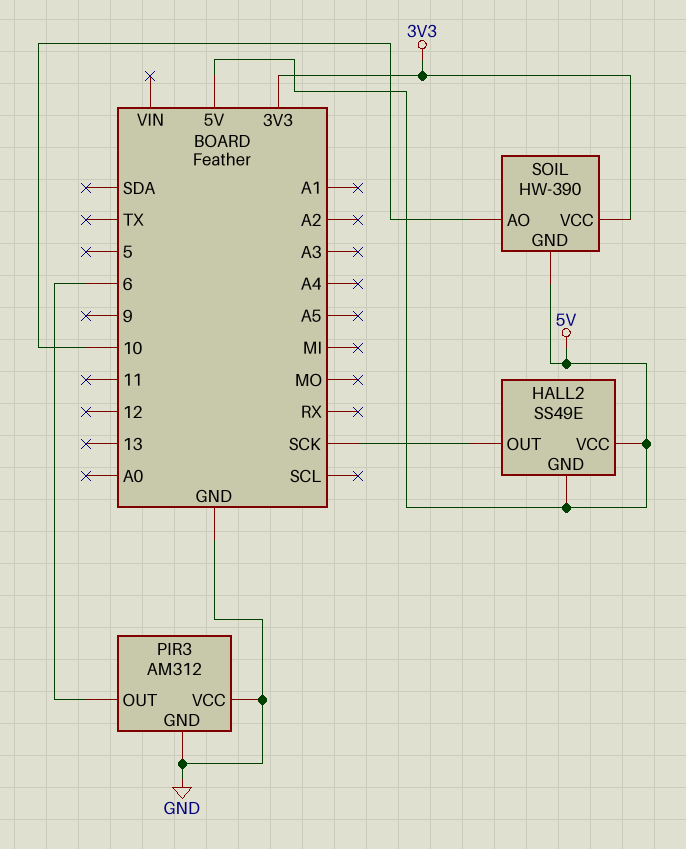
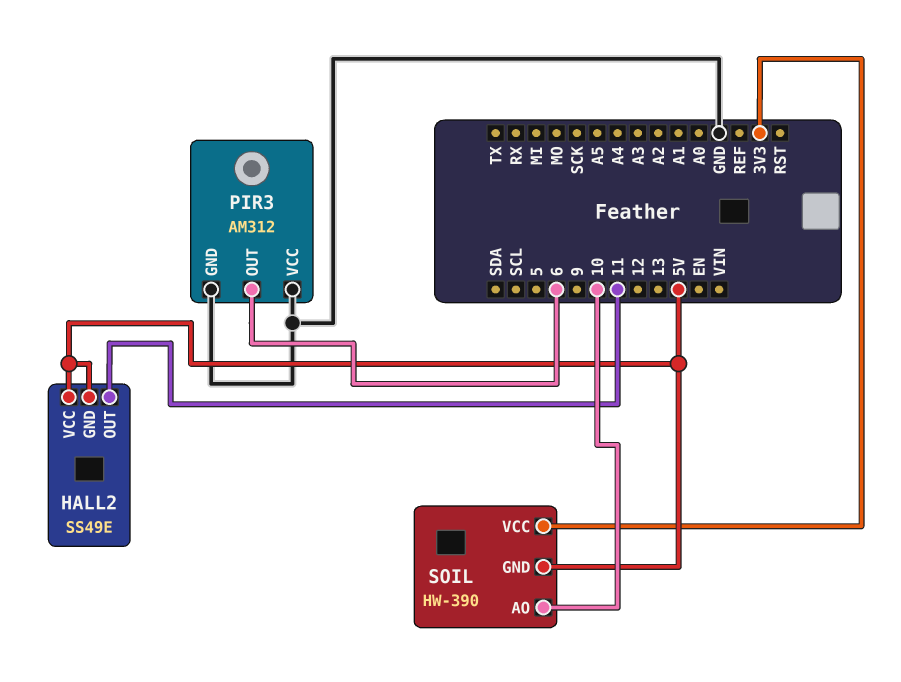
HALL2 pin OUT: SCK -> 11

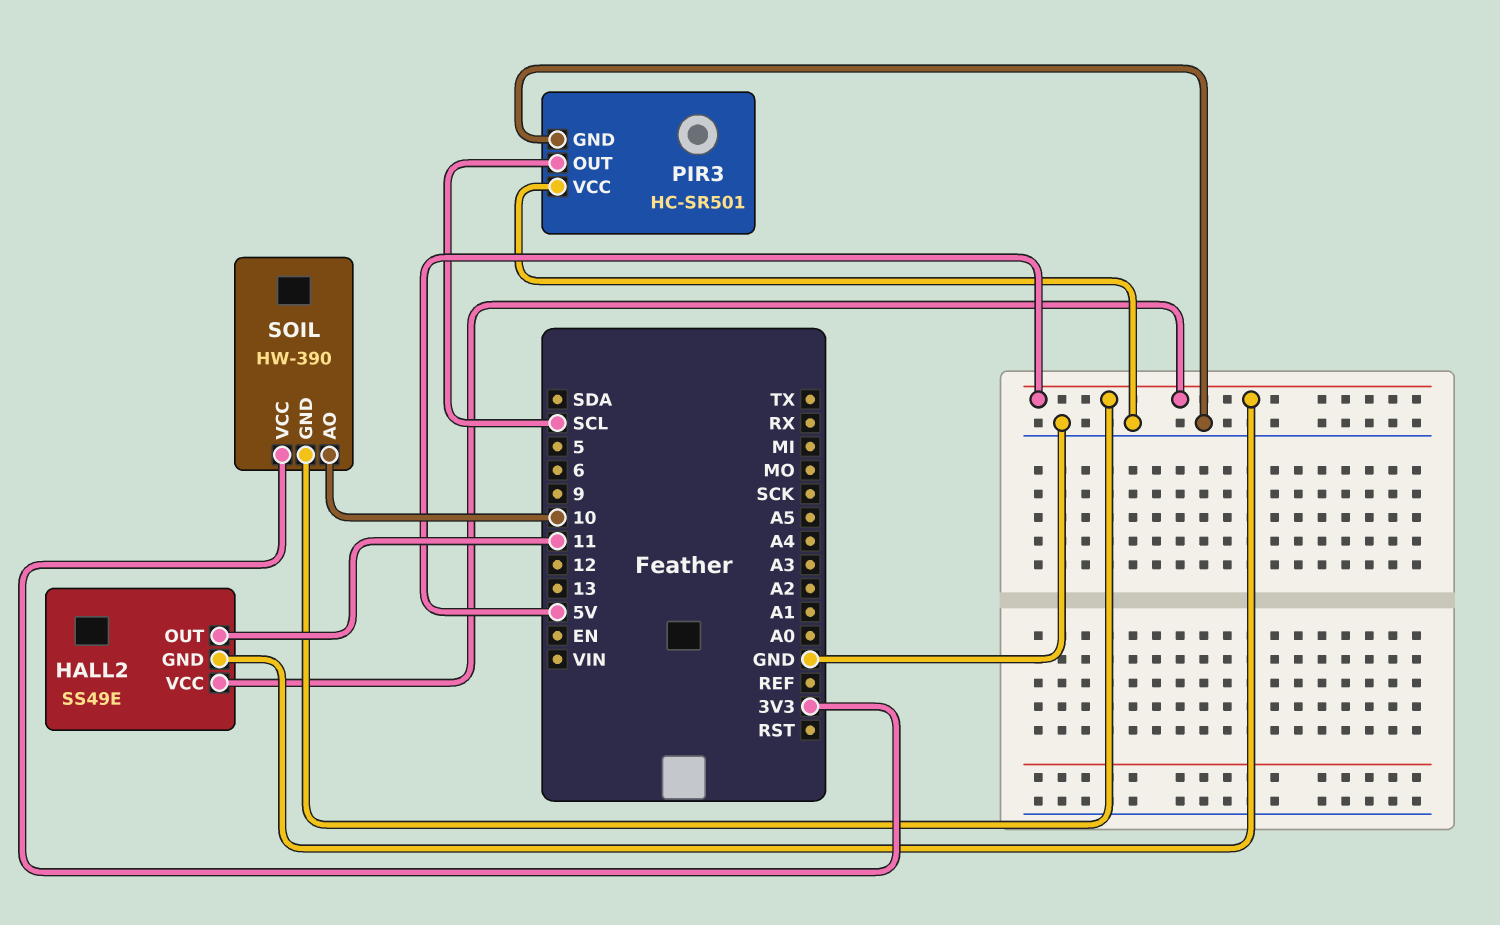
PIR3: AM312 -> HC-SR501
PIR3 pin OUT: 6 -> SCL

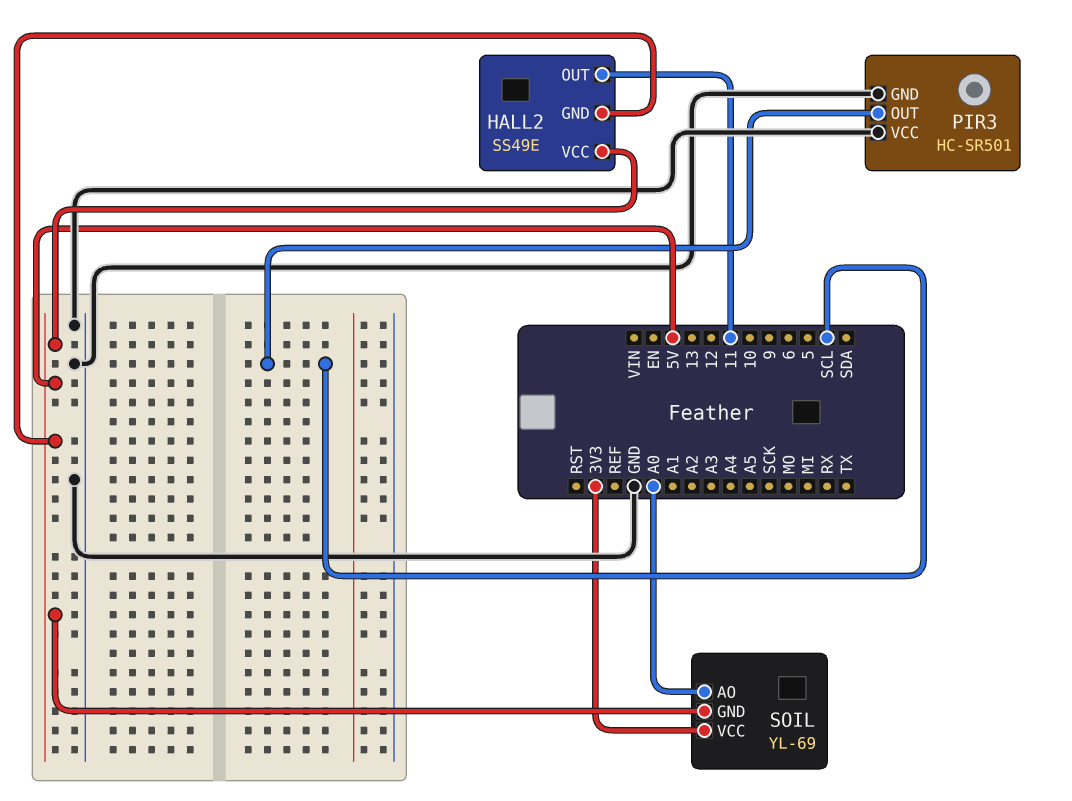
SOIL: HW-390 -> YL-69
SOIL pin AO: 10 -> A0

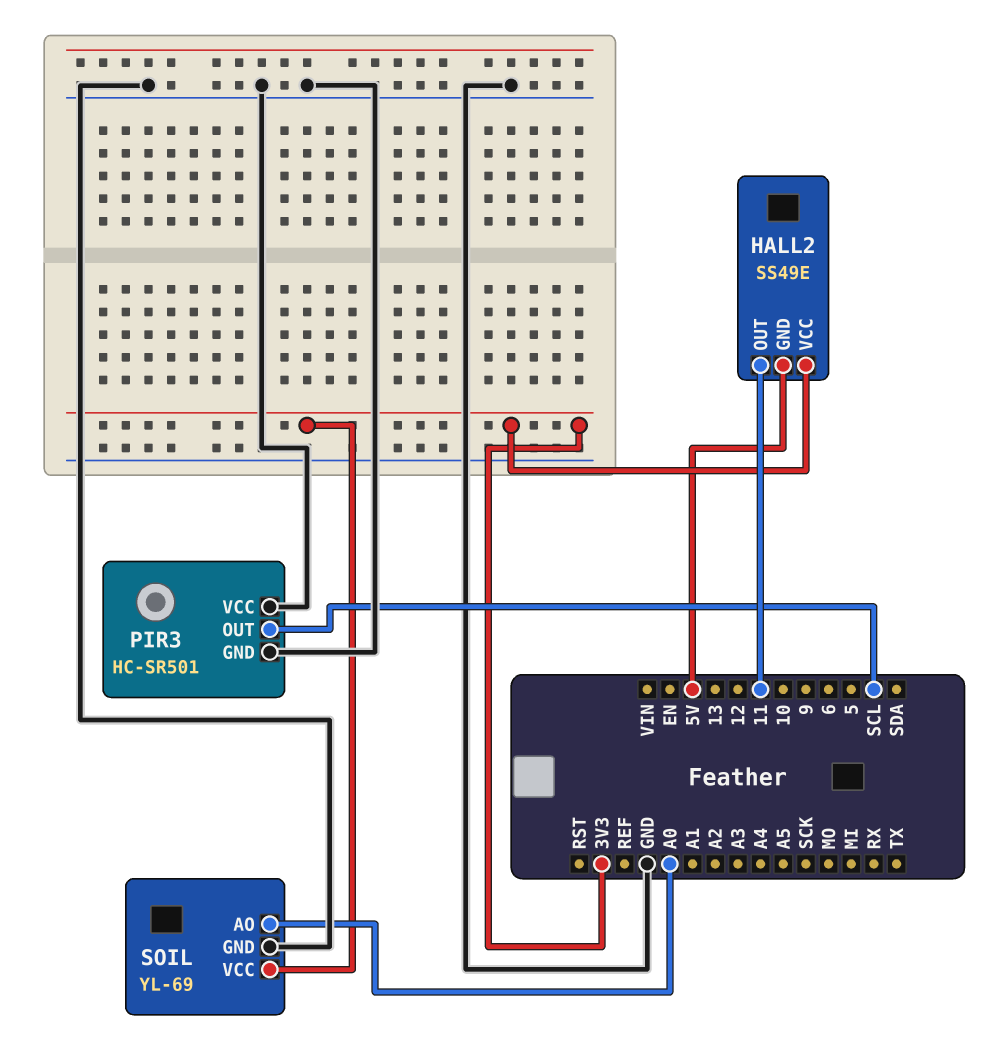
HALL2 pin VCC: 5V -> 3V3
SOIL pin GND: 5V -> GND

